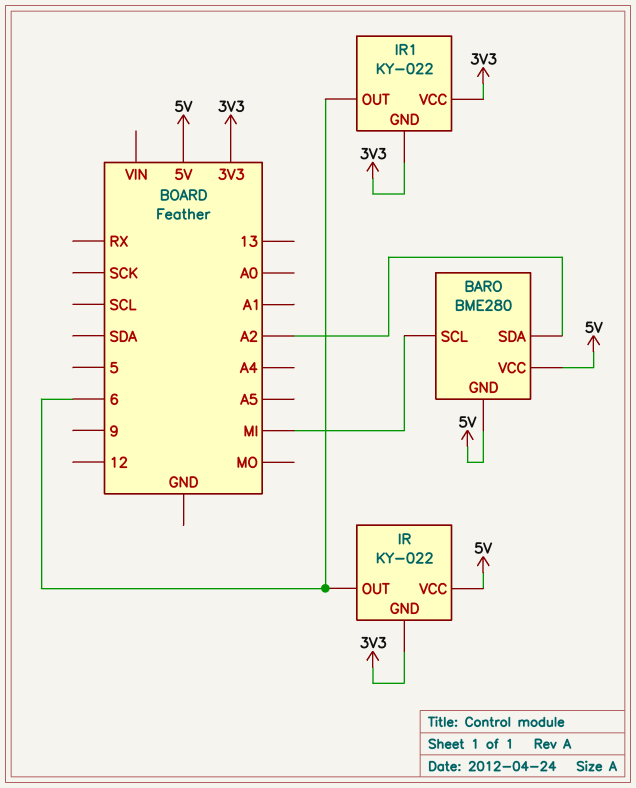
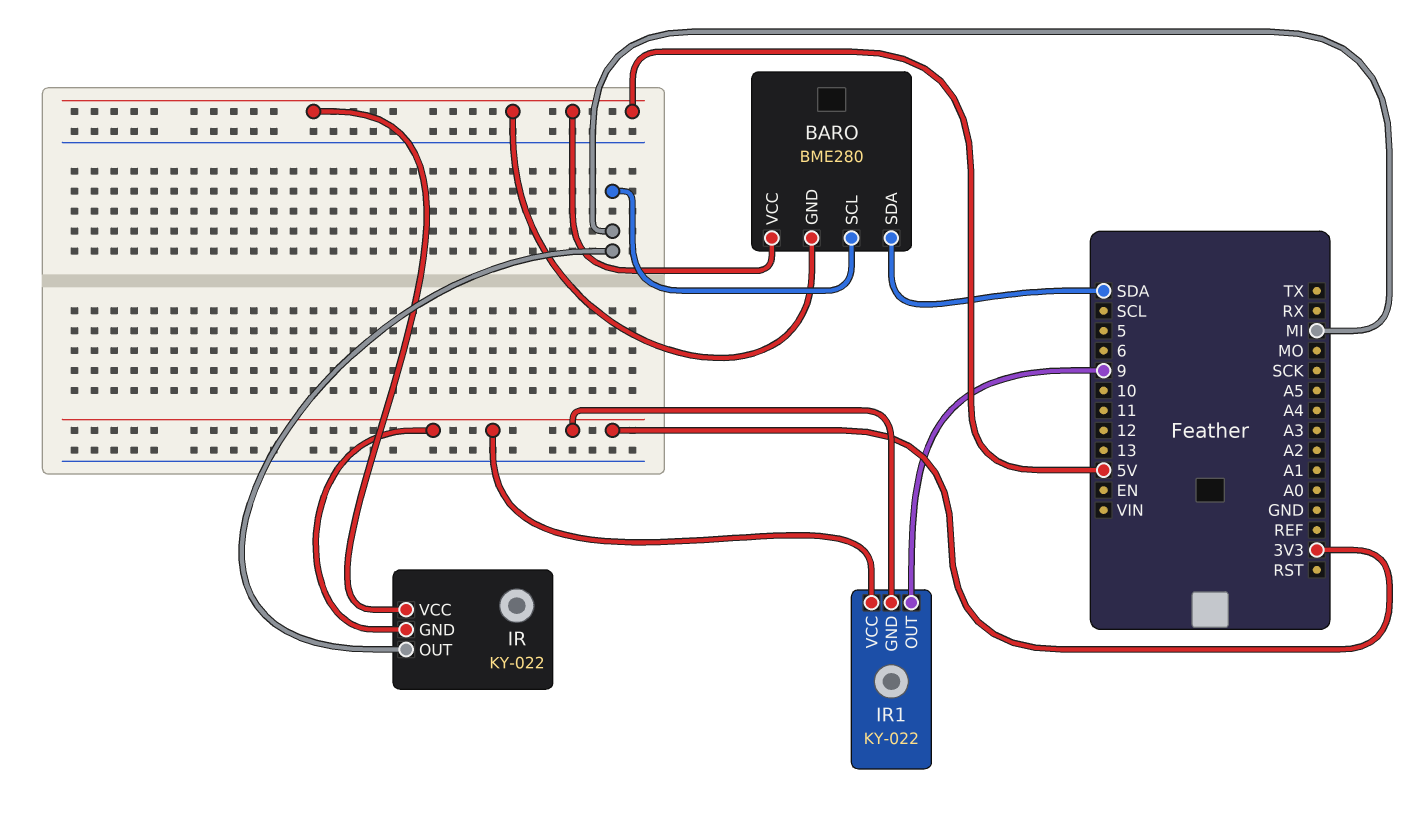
BARO pin SDA: A2 -> SDA
IR pin OUT: 6 -> MI
IR1 pin OUT: 6 -> 9

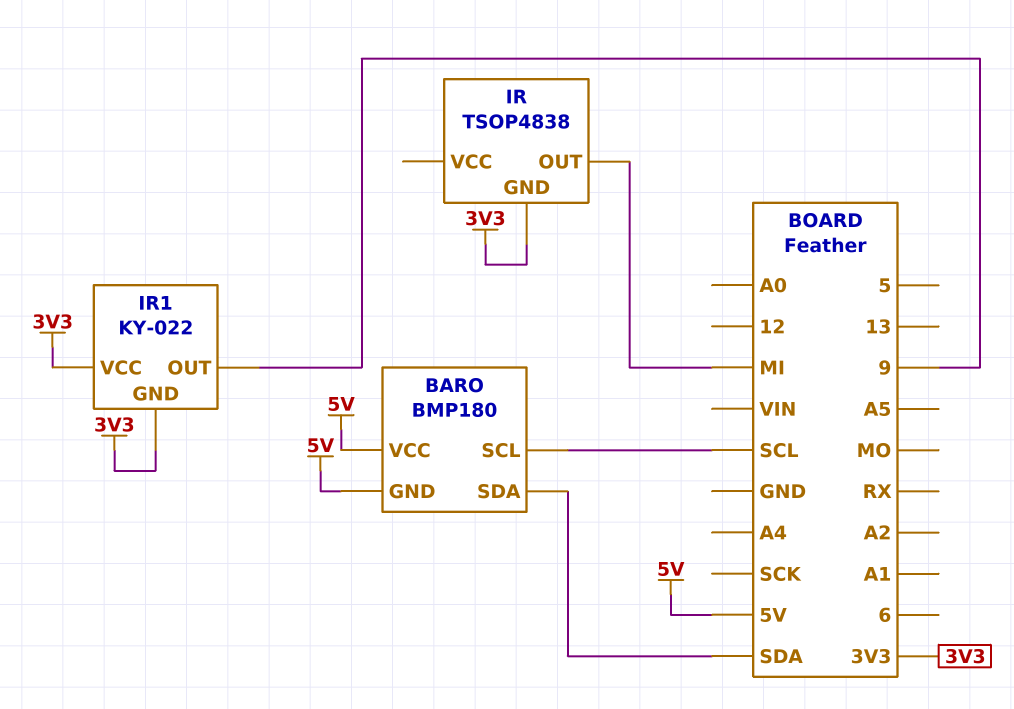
BARO: BME280 -> BMP180
BARO pin SCL: MI -> SCL
IR: KY-022 -> TSOP4838
IR pin VCC: 5V -> none

